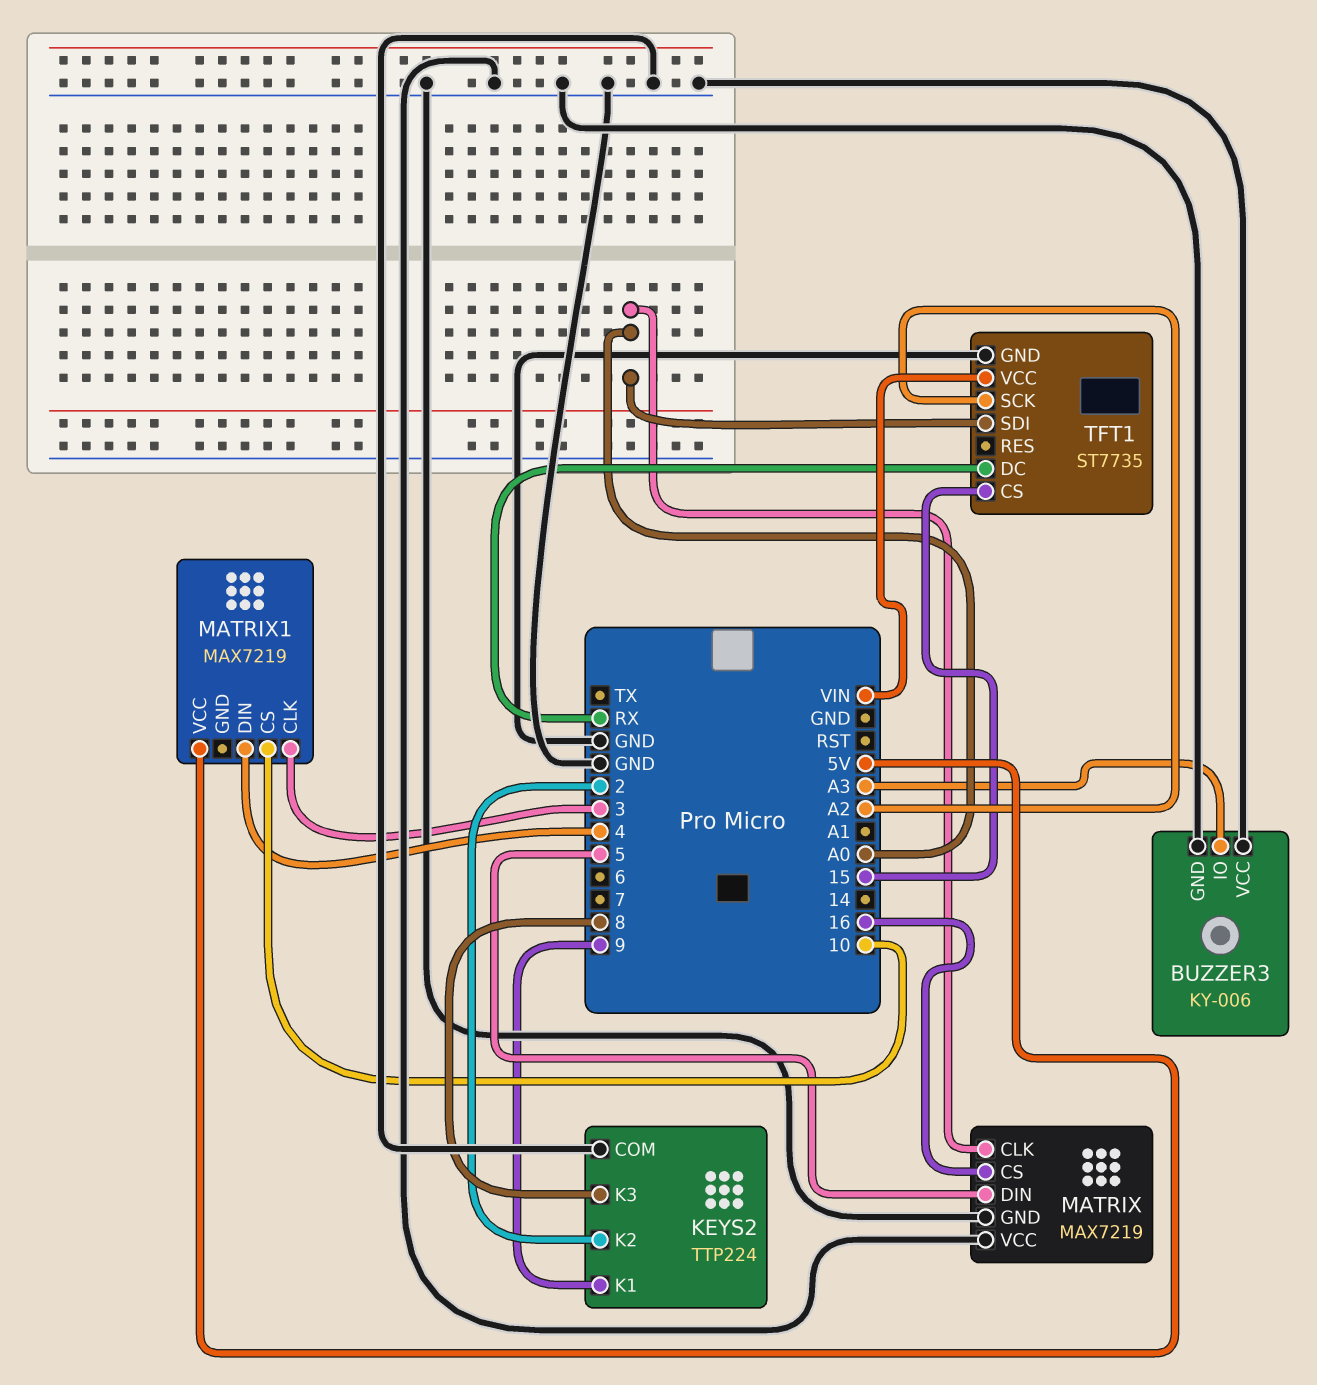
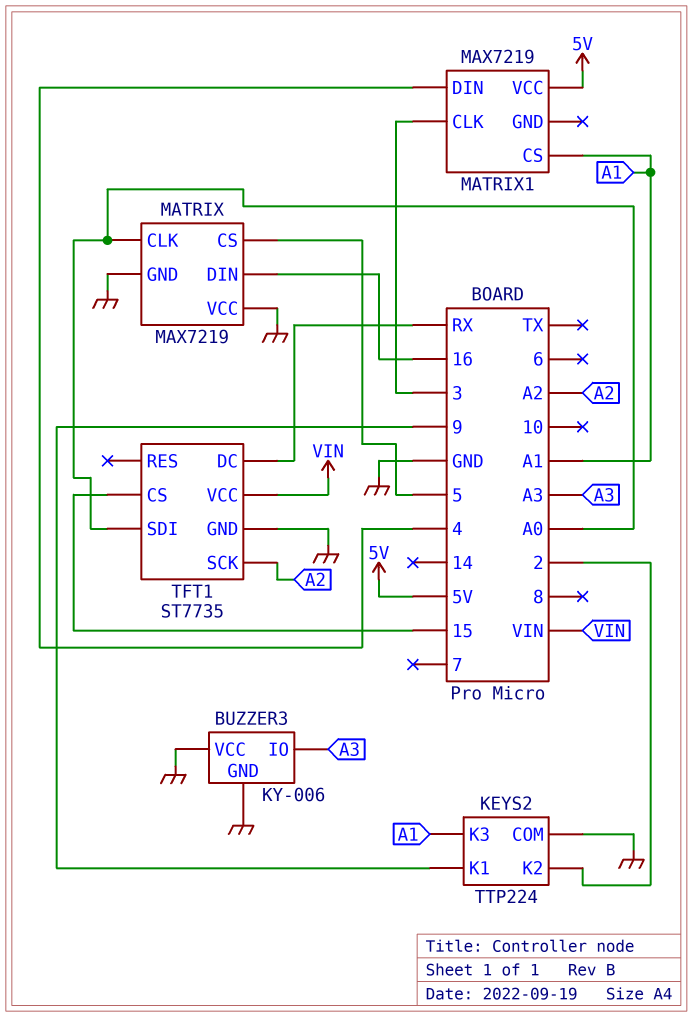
KEYS2 pin K3: 8 -> A1
MATRIX pin CS: 16 -> 5
MATRIX pin DIN: 5 -> 16
MATRIX1 pin CS: 10 -> A1

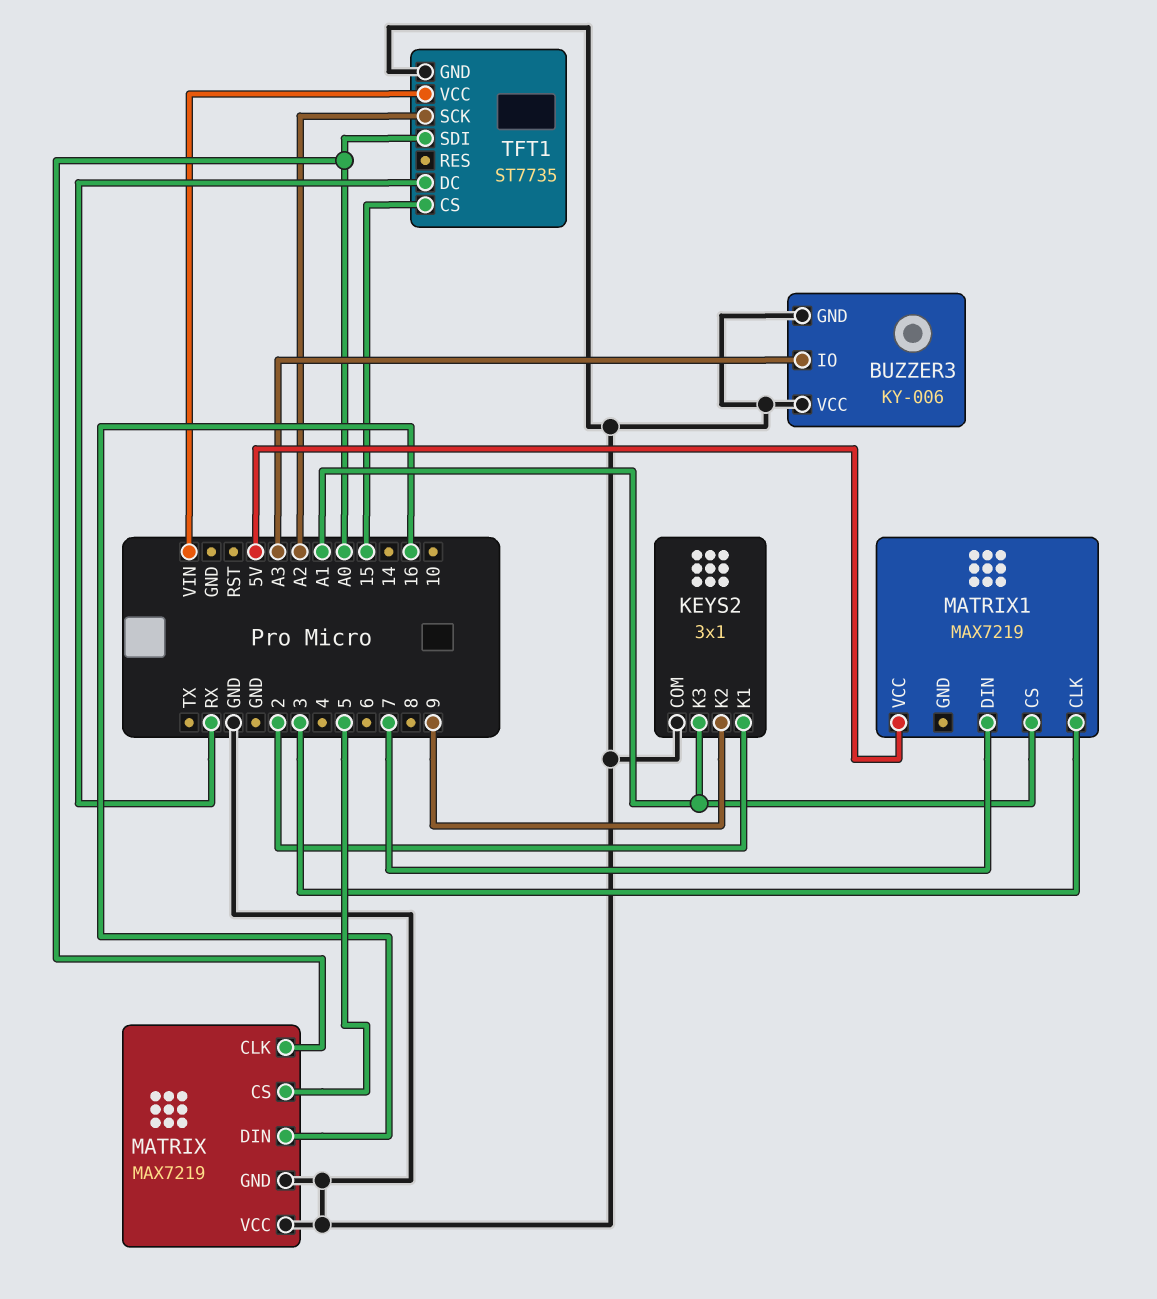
KEYS2: TTP224 -> 3x1
KEYS2 pin K1: 9 -> 2
KEYS2 pin K2: 2 -> 9
MATRIX1 pin DIN: 4 -> 7

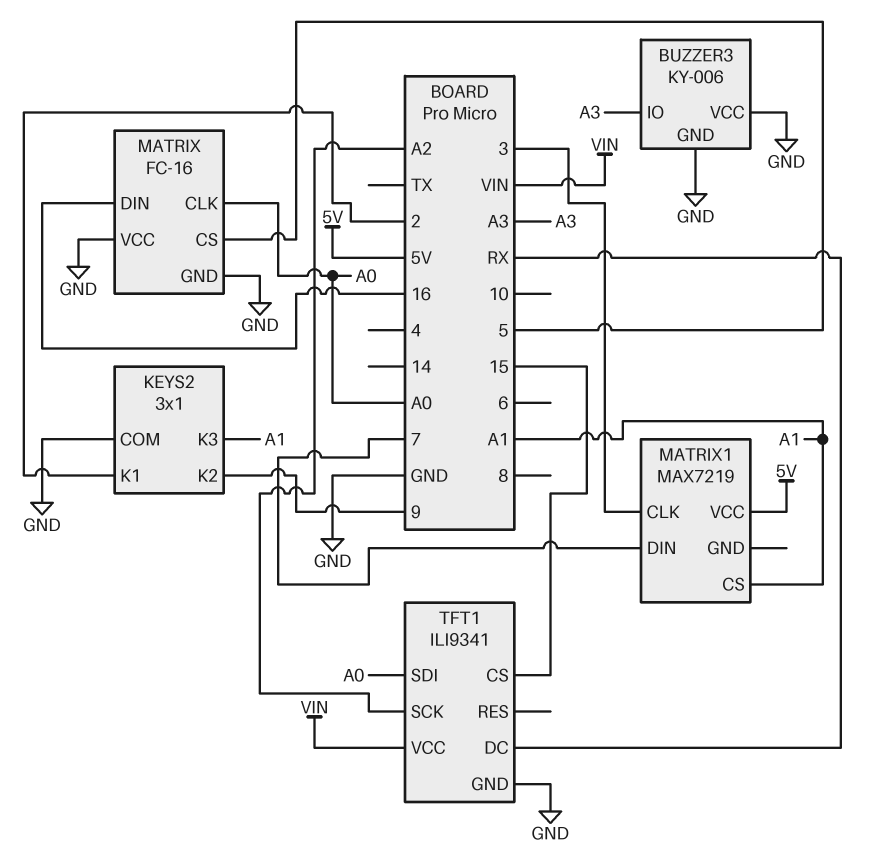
MATRIX: MAX7219 -> FC-16
TFT1: ST7735 -> ILI9341

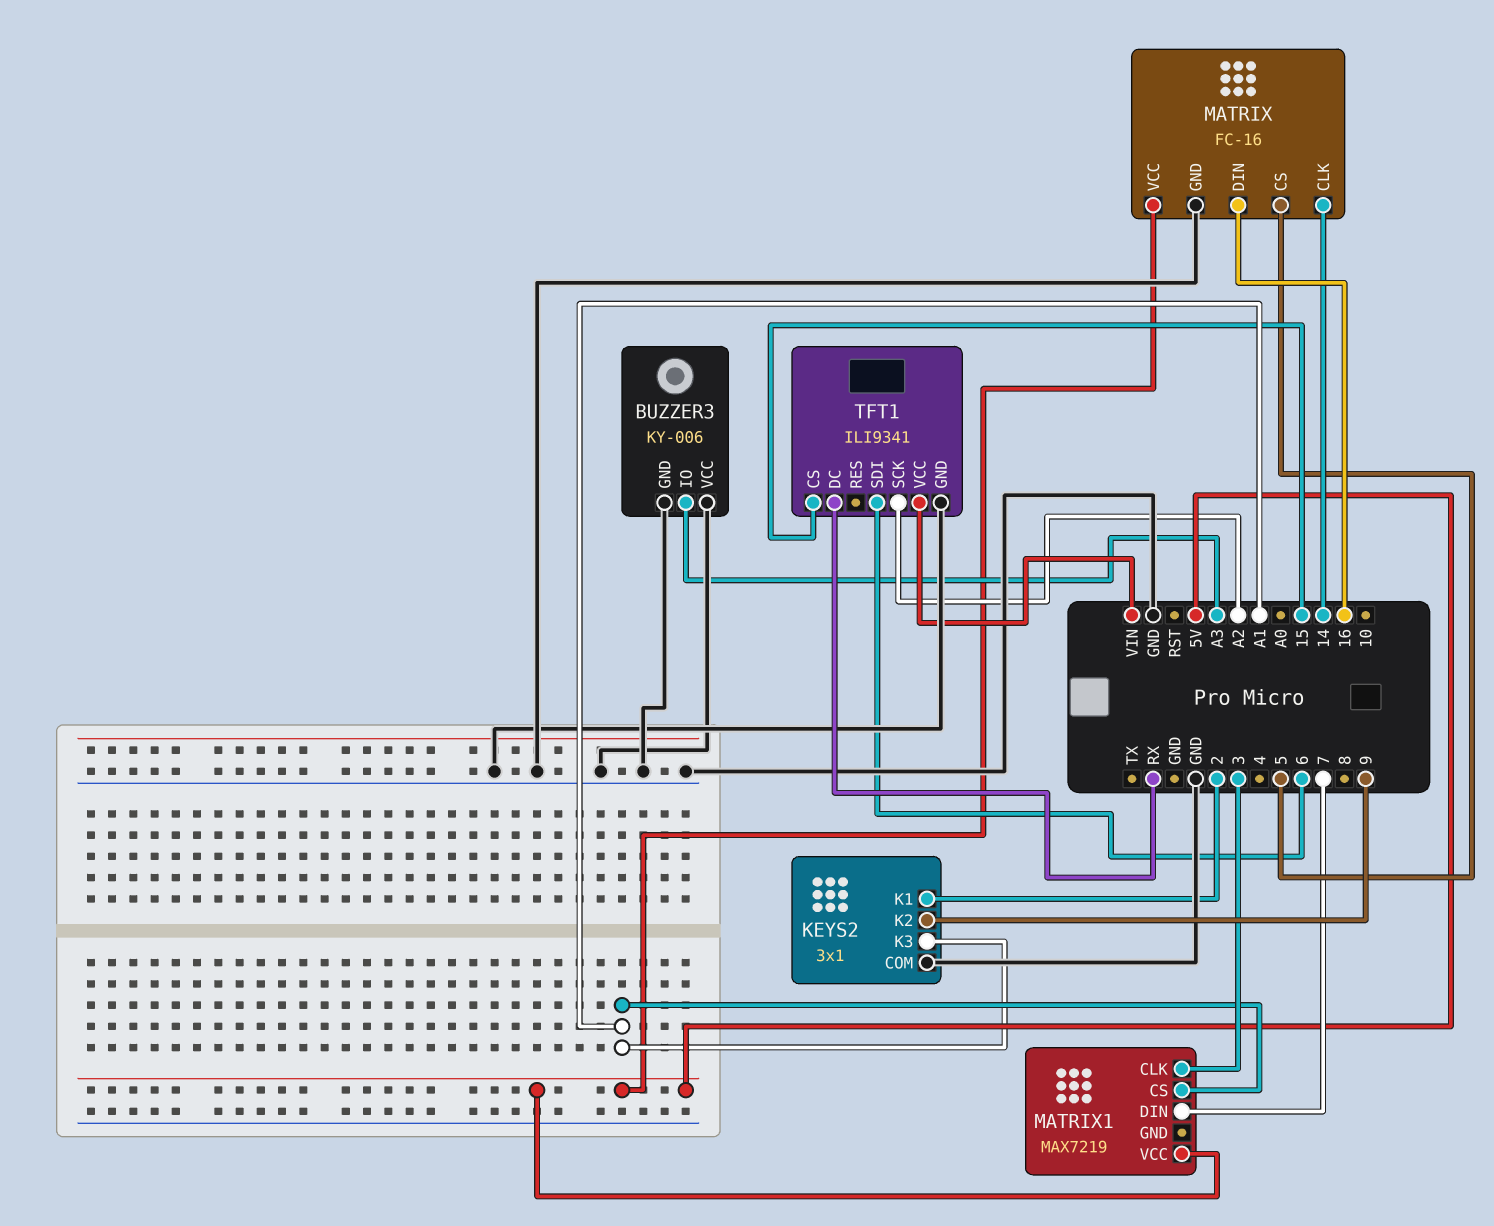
MATRIX pin CLK: A0 -> 14
MATRIX pin VCC: GND -> 5V
TFT1 pin SDI: A0 -> 6

